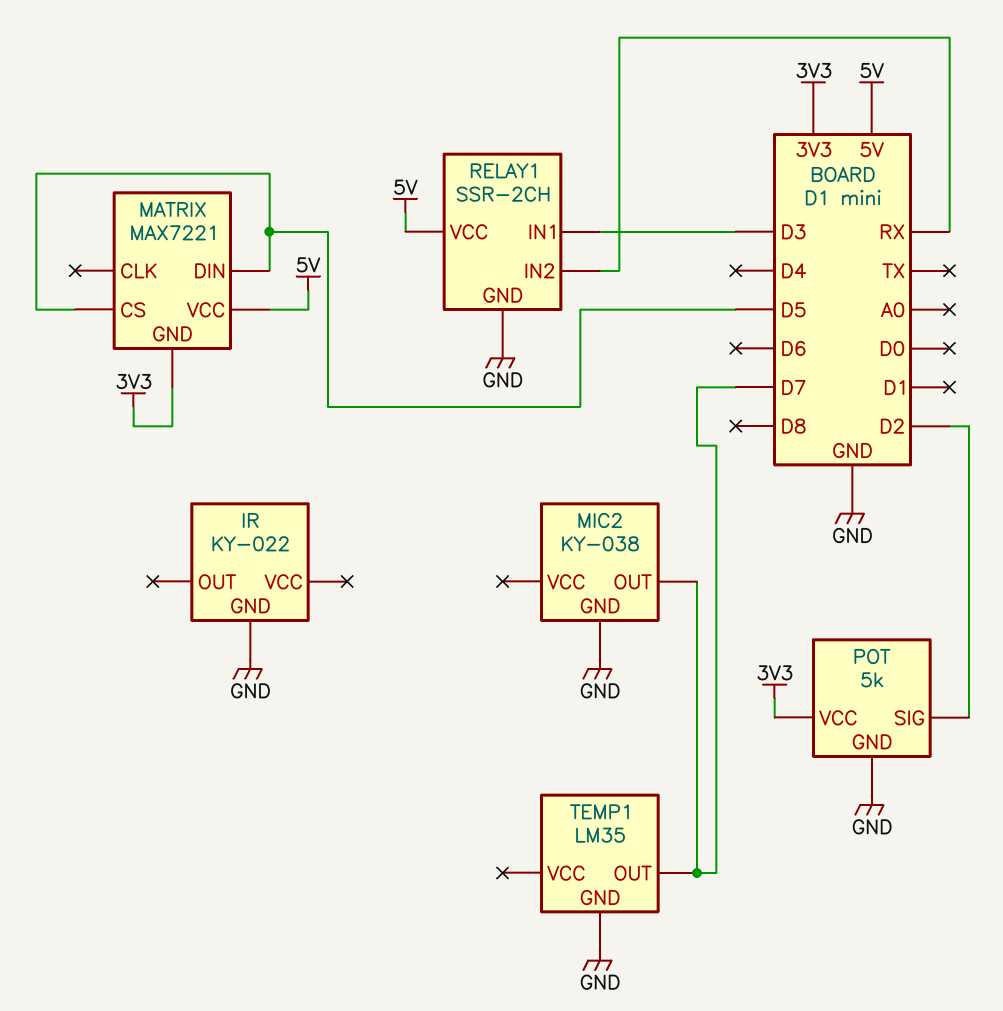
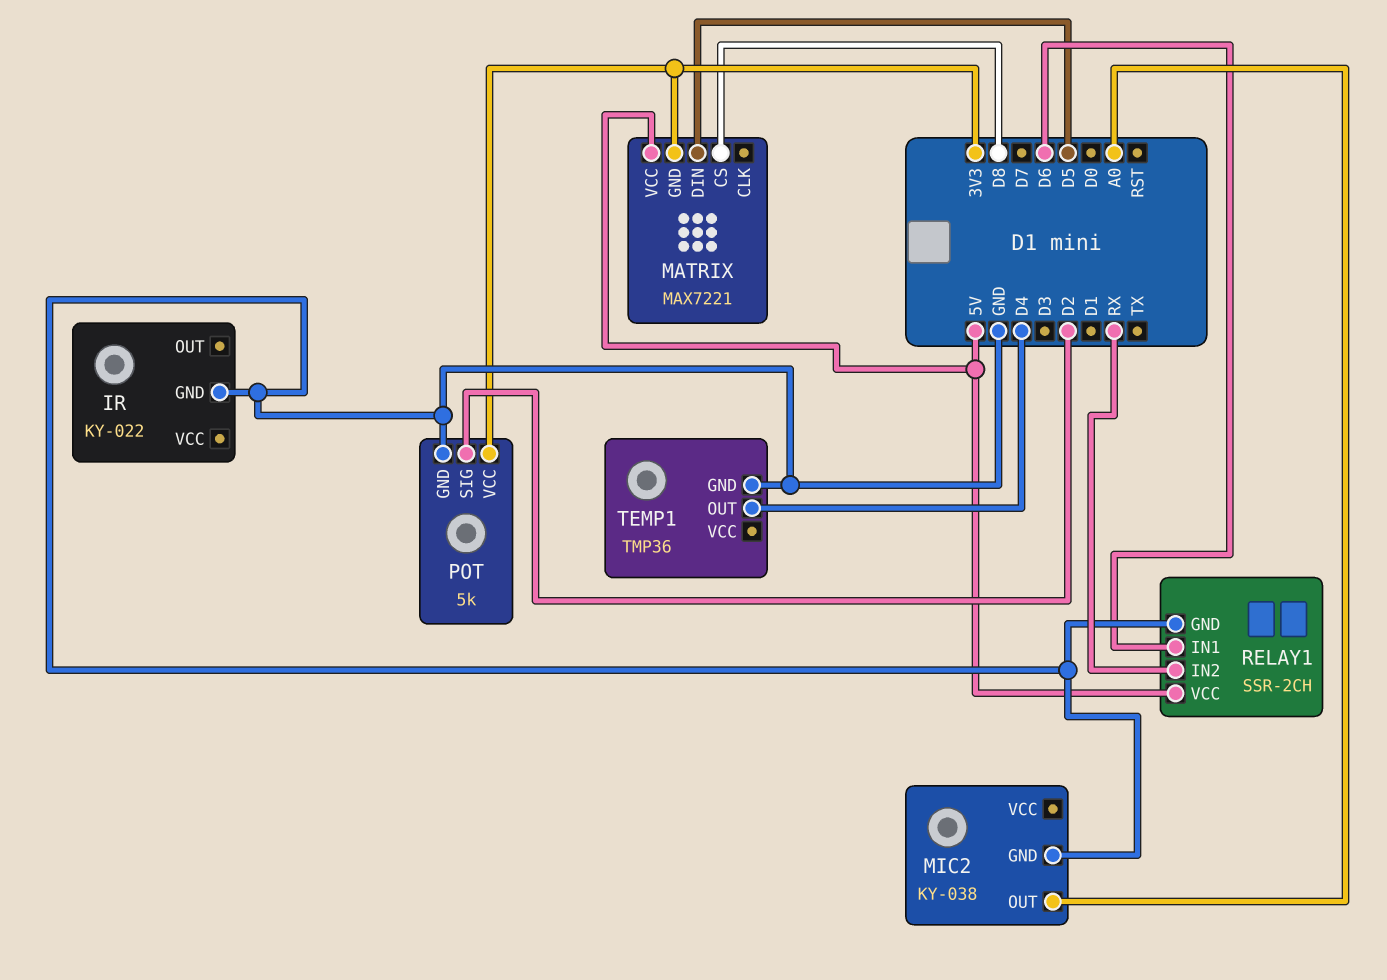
MATRIX pin CS: D5 -> D8
MIC2 pin OUT: D7 -> A0
RELAY1 pin IN1: D3 -> D6
TEMP1: LM35 -> TMP36
TEMP1 pin OUT: D7 -> D4

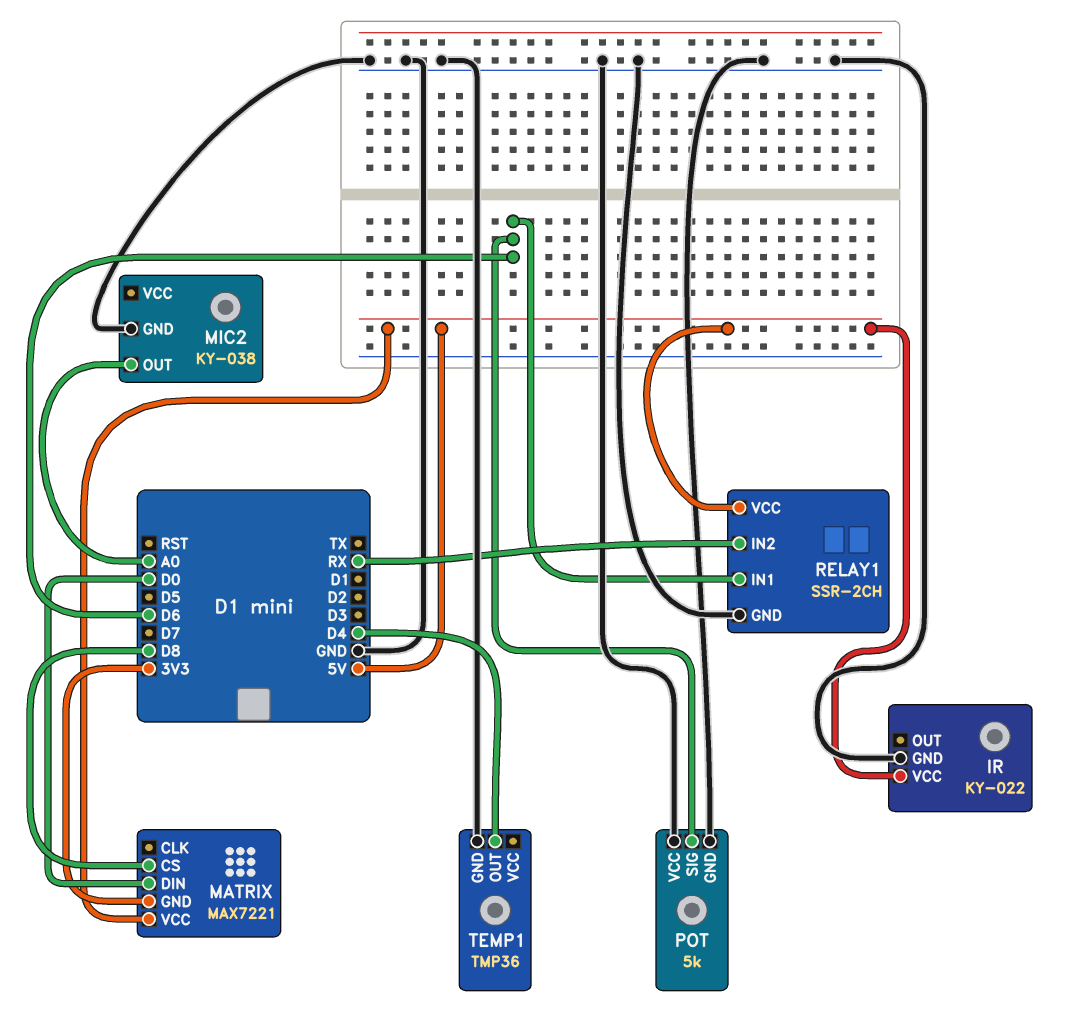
IR pin VCC: none -> 5V
MATRIX pin DIN: D5 -> D0
POT pin SIG: D2 -> D6
POT pin VCC: 3V3 -> GND

